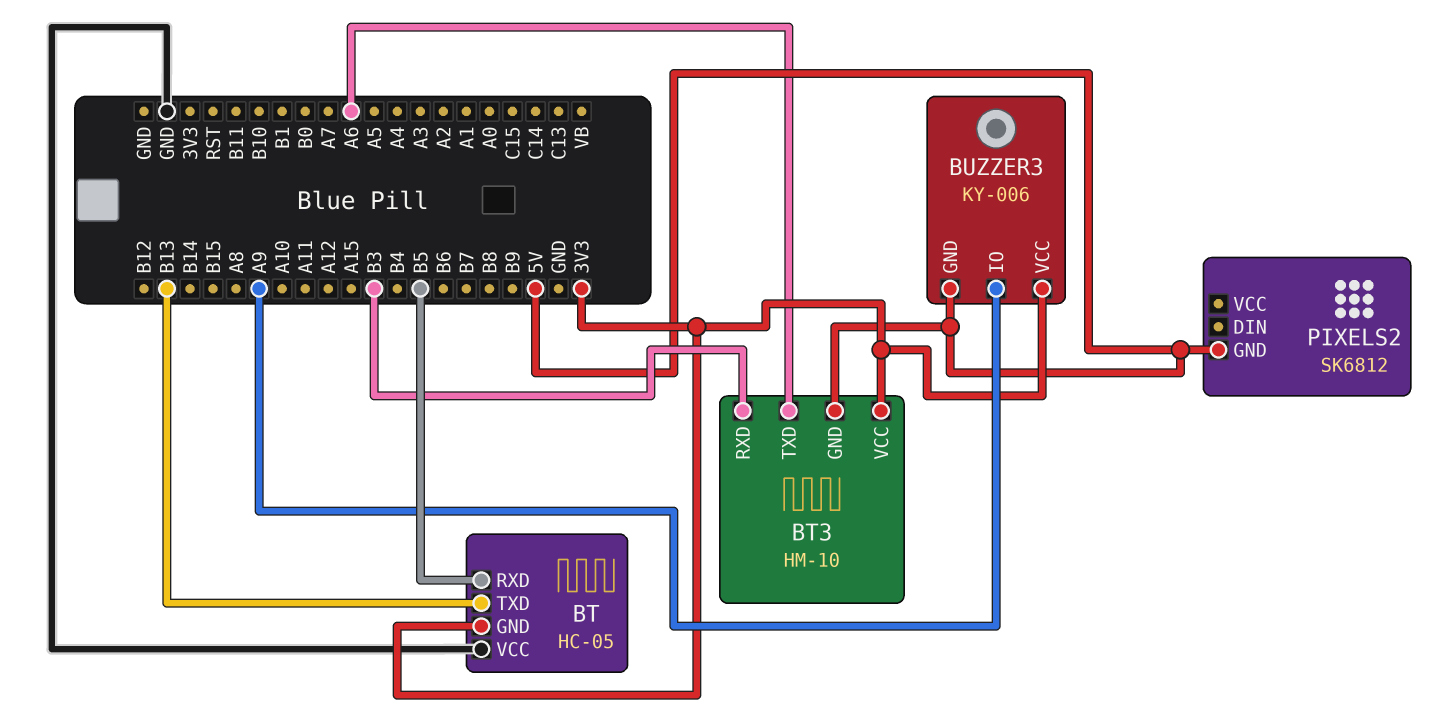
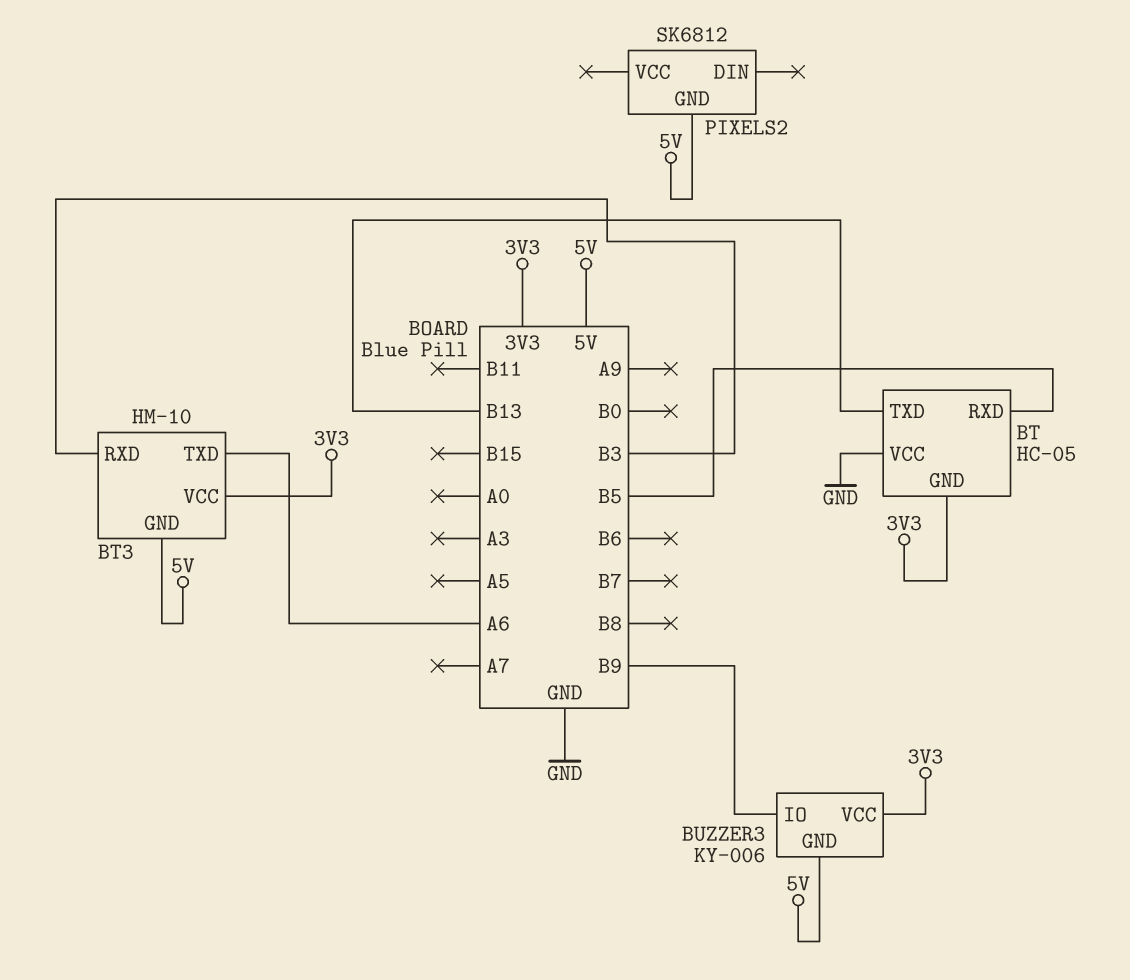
BUZZER3 pin IO: A9 -> B9

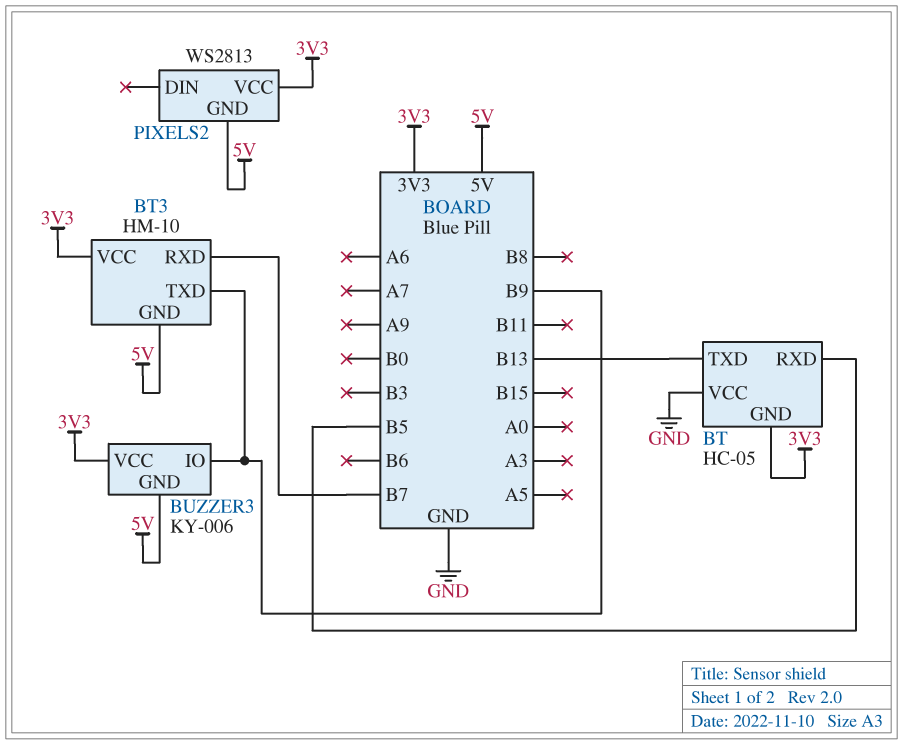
BT3 pin RXD: B3 -> B7
BT3 pin TXD: A6 -> B9
PIXELS2: SK6812 -> WS2813
PIXELS2 pin VCC: none -> 3V3

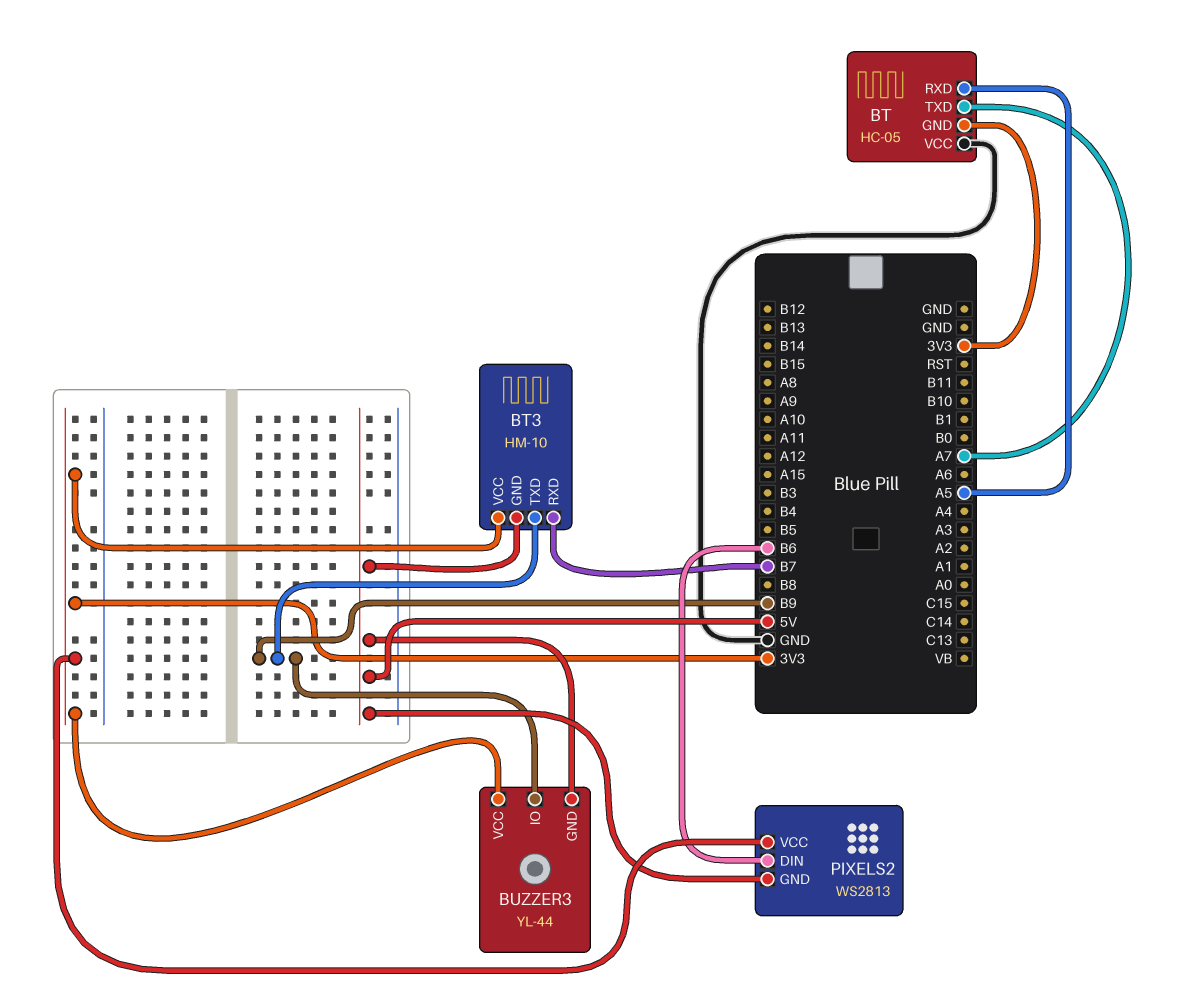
BT pin RXD: B5 -> A5
BT pin TXD: B13 -> A7
BUZZER3: KY-006 -> YL-44
PIXELS2 pin DIN: none -> B6

